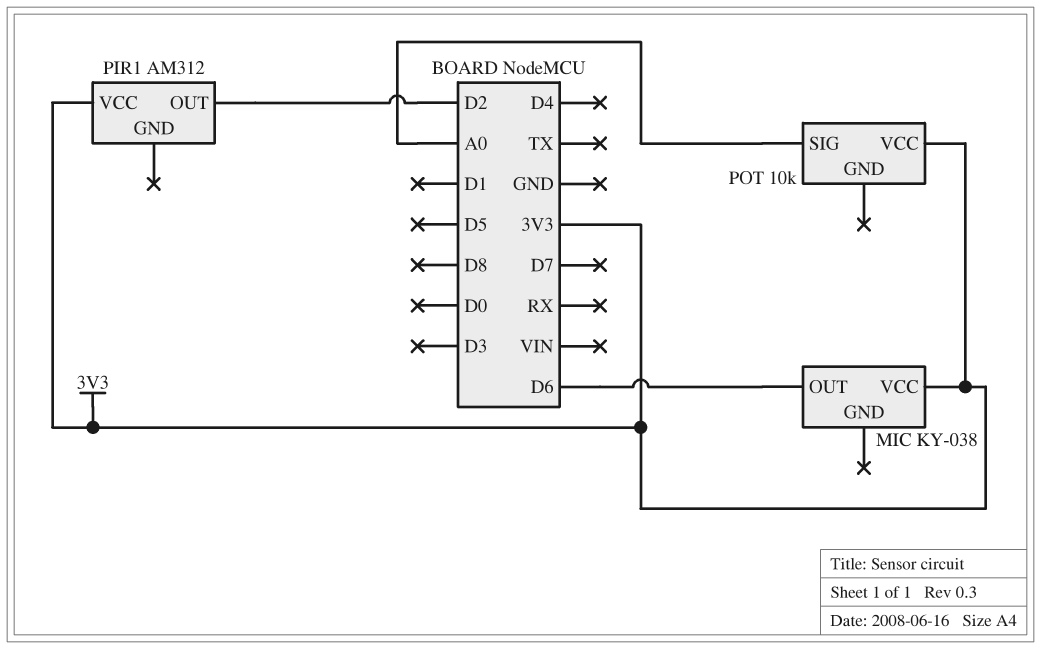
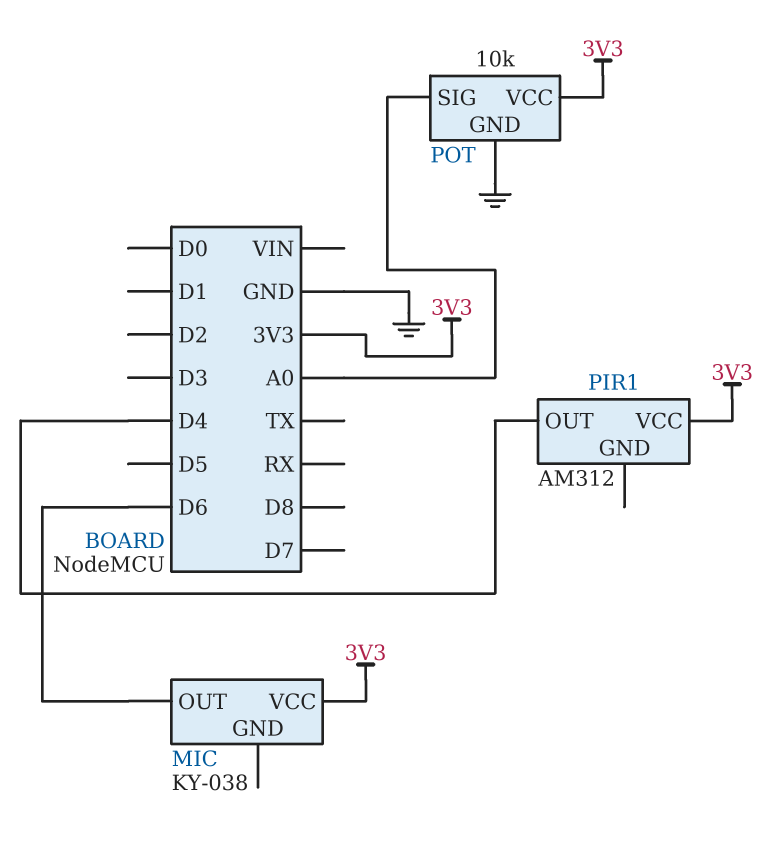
PIR1 pin OUT: D2 -> D4
POT pin GND: none -> GND

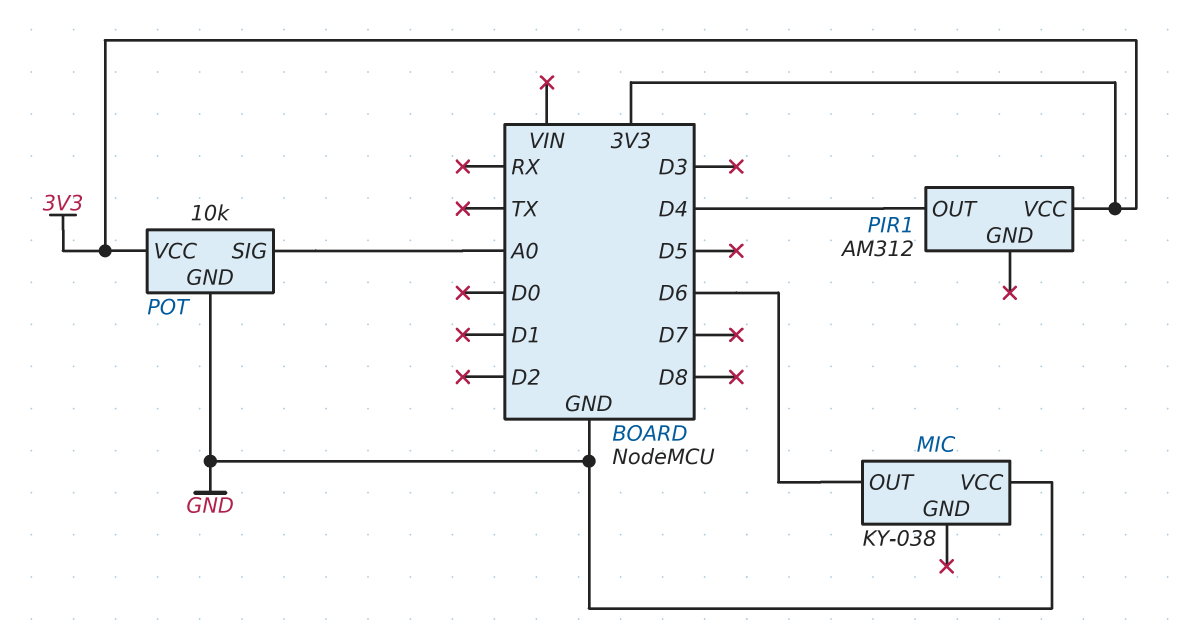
MIC pin VCC: 3V3 -> GND

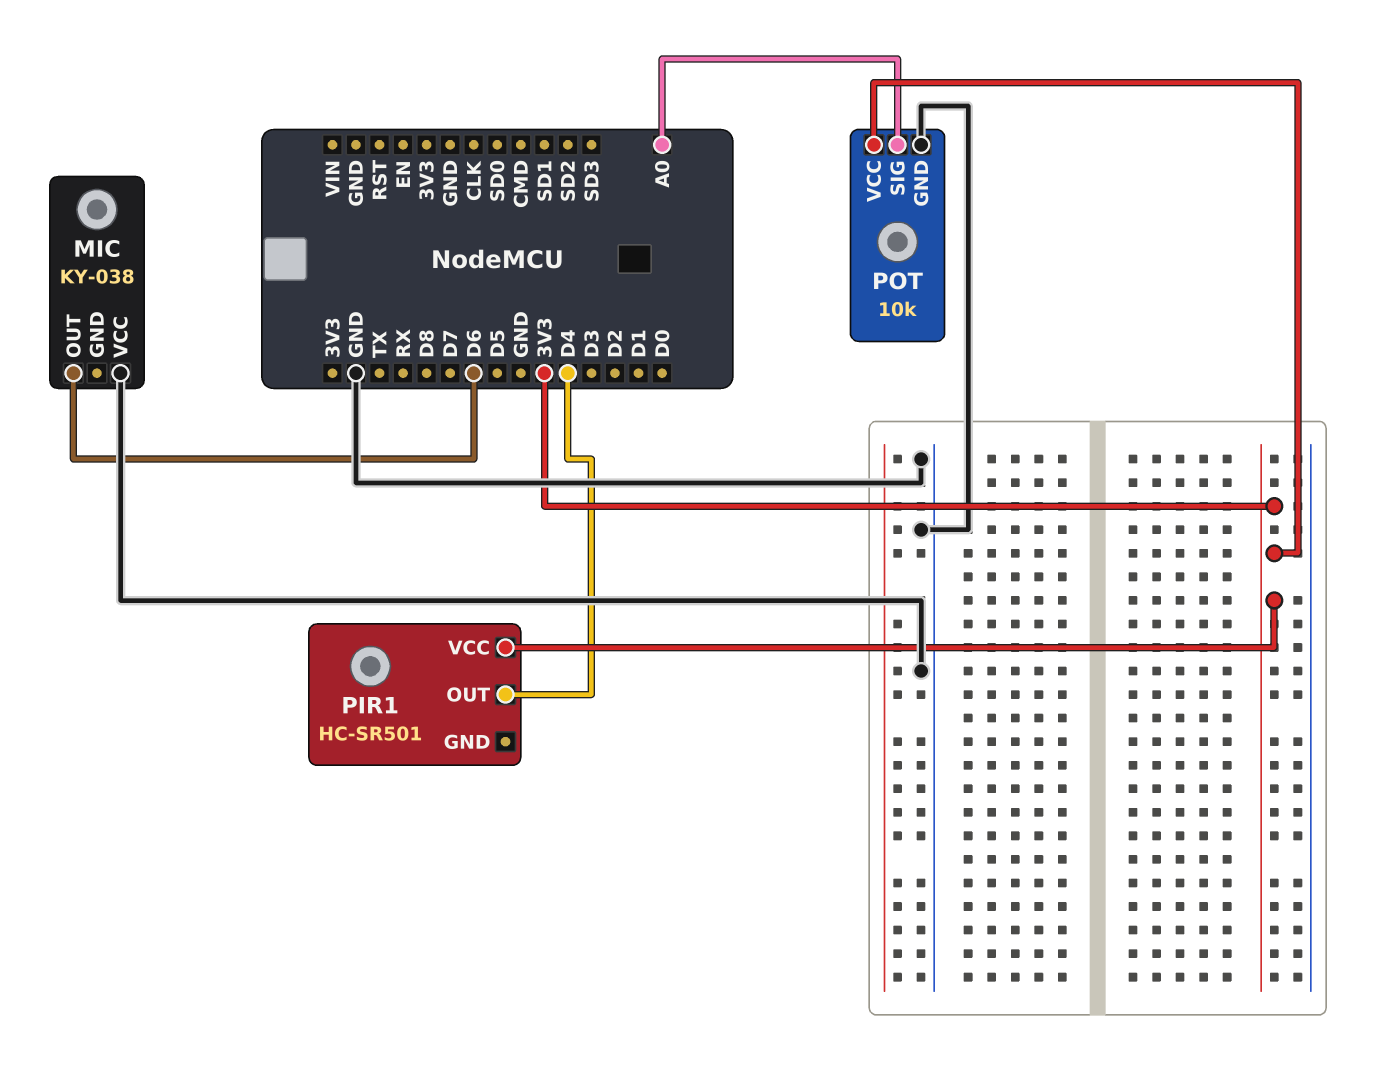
PIR1: AM312 -> HC-SR501

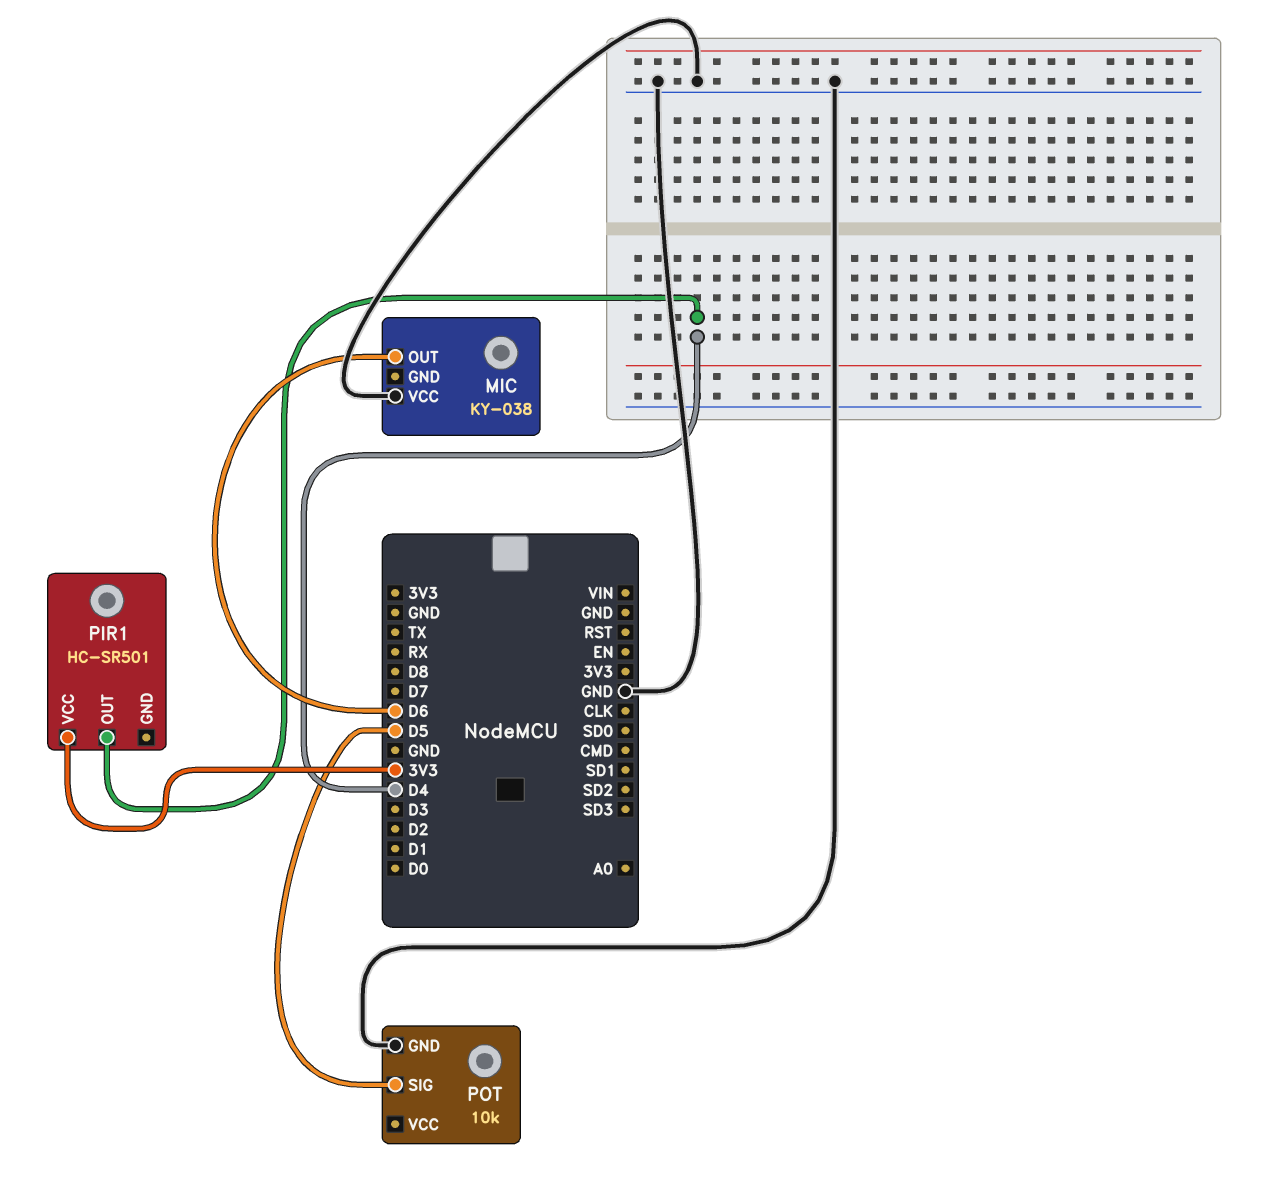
POT pin SIG: A0 -> D5
POT pin VCC: 3V3 -> none

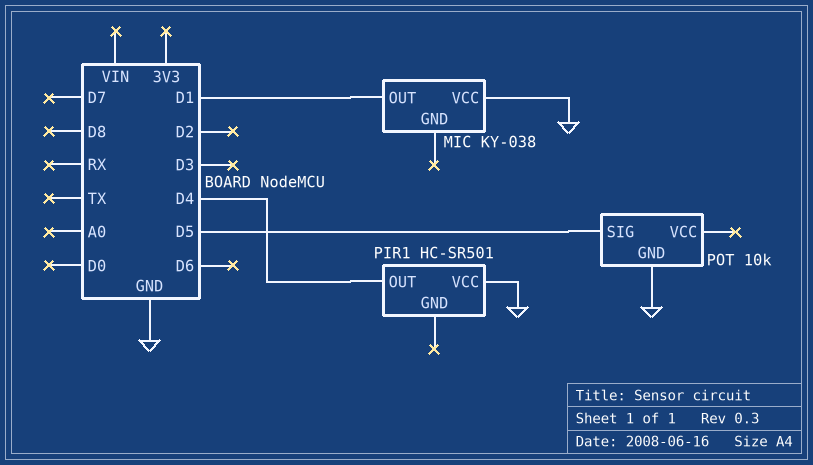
MIC pin OUT: D6 -> D1
PIR1 pin VCC: 3V3 -> GND

